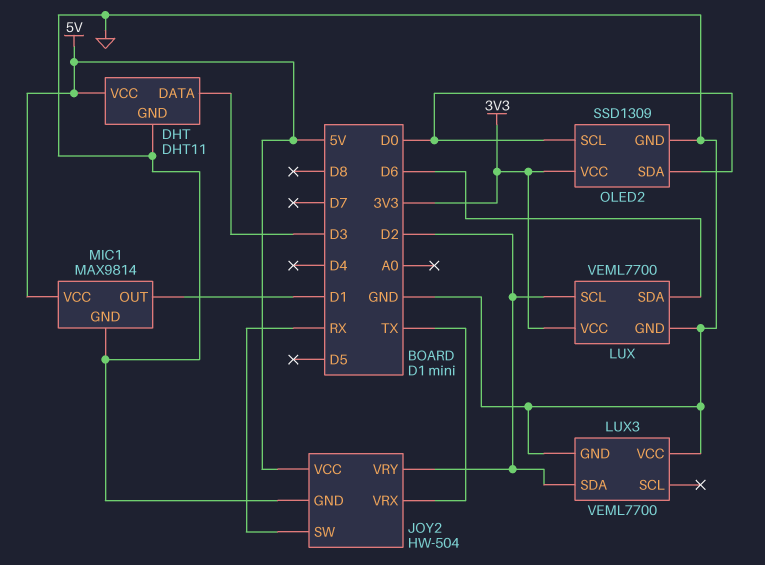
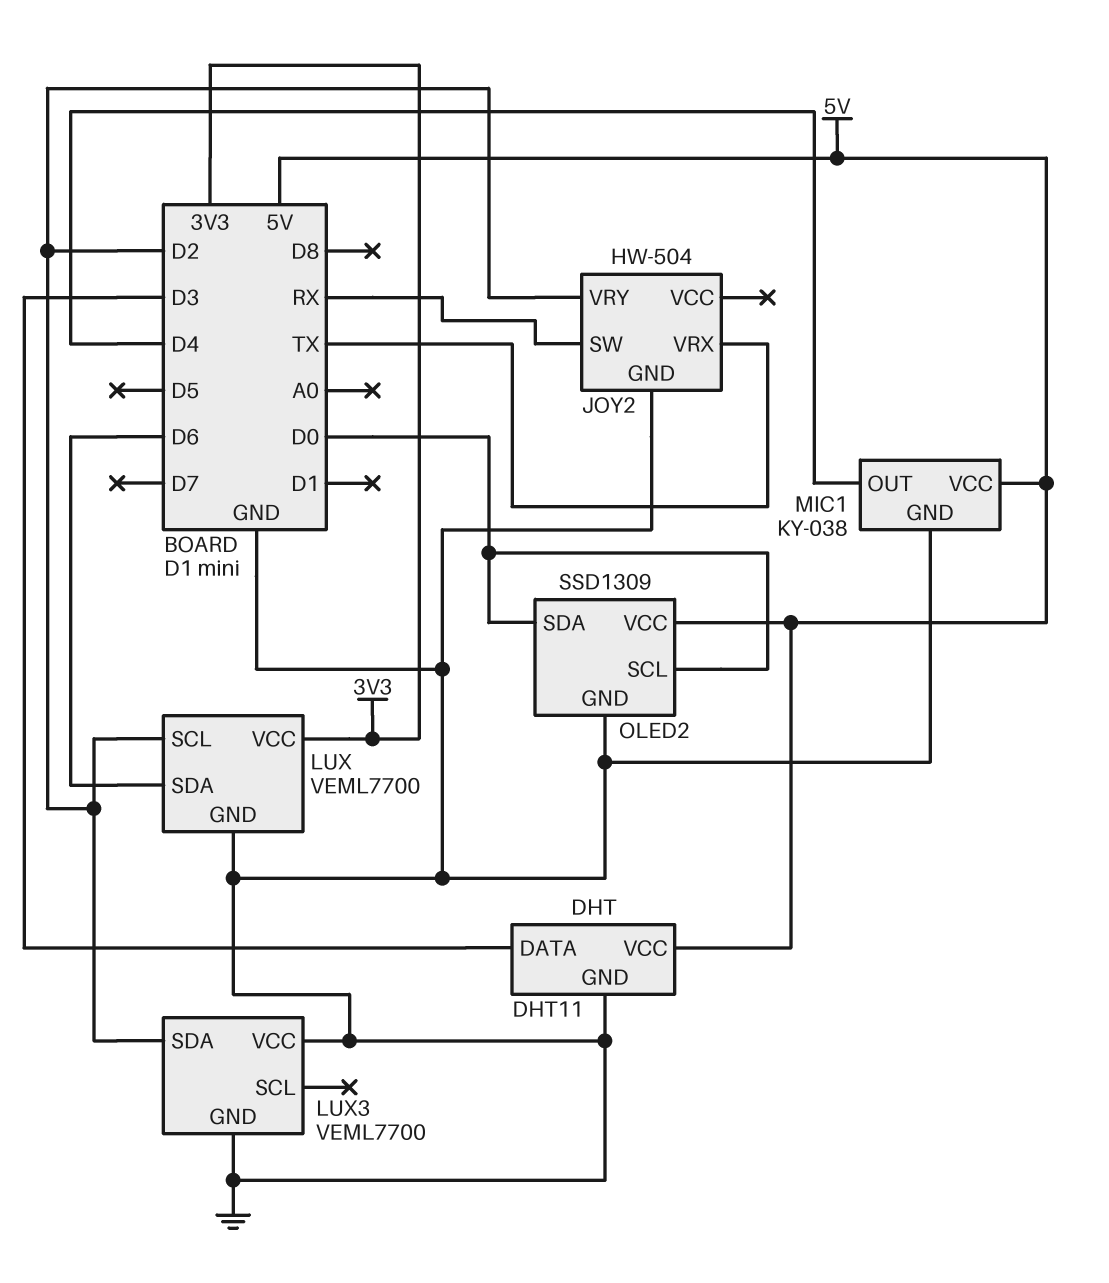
JOY2 pin VCC: 5V -> none
MIC1: MAX9814 -> KY-038
MIC1 pin OUT: D1 -> D4
OLED2 pin VCC: 3V3 -> 5V

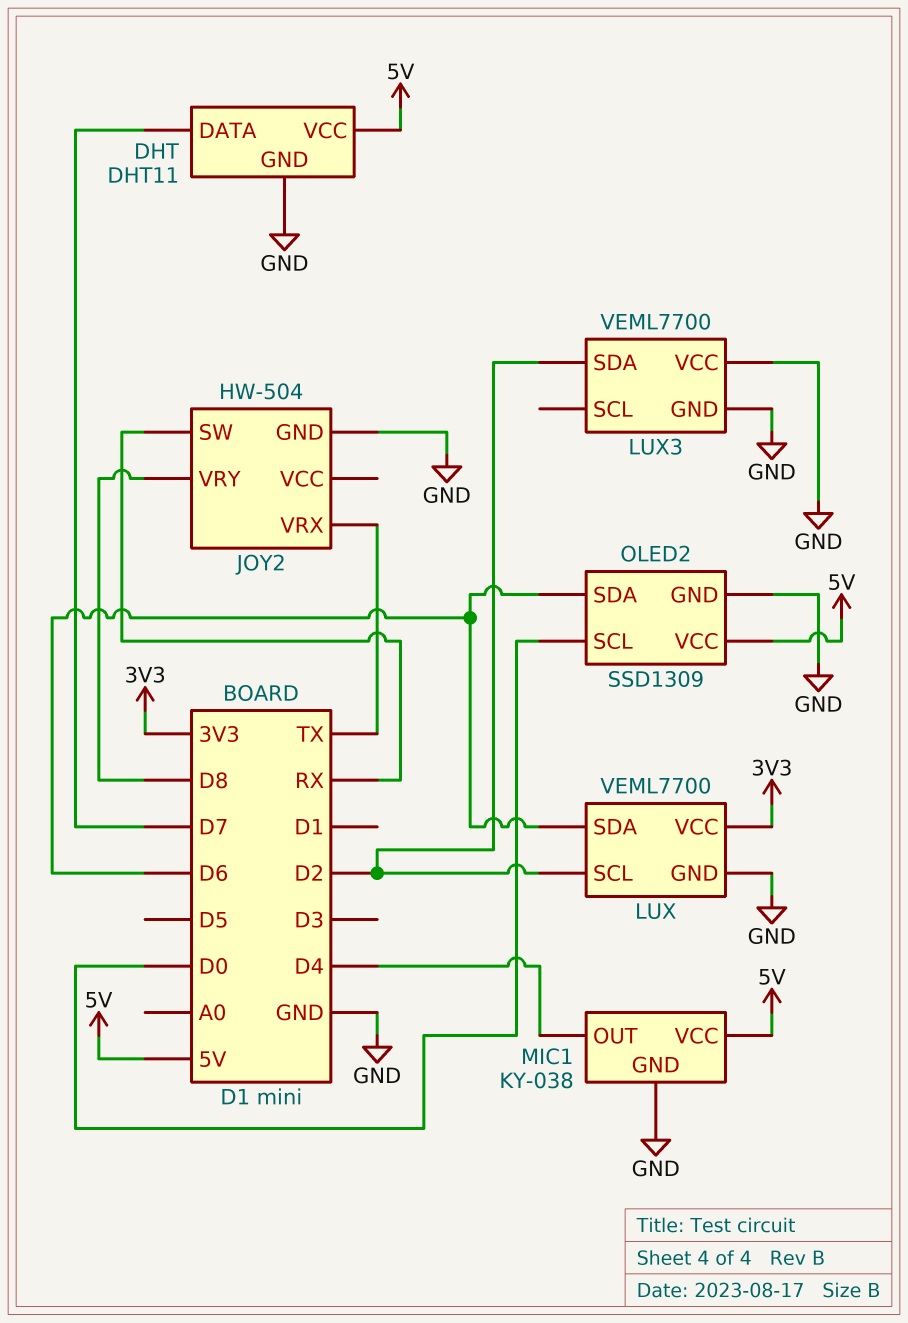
DHT pin DATA: D3 -> D7
JOY2 pin VRY: D2 -> D8
OLED2 pin SDA: D0 -> D6

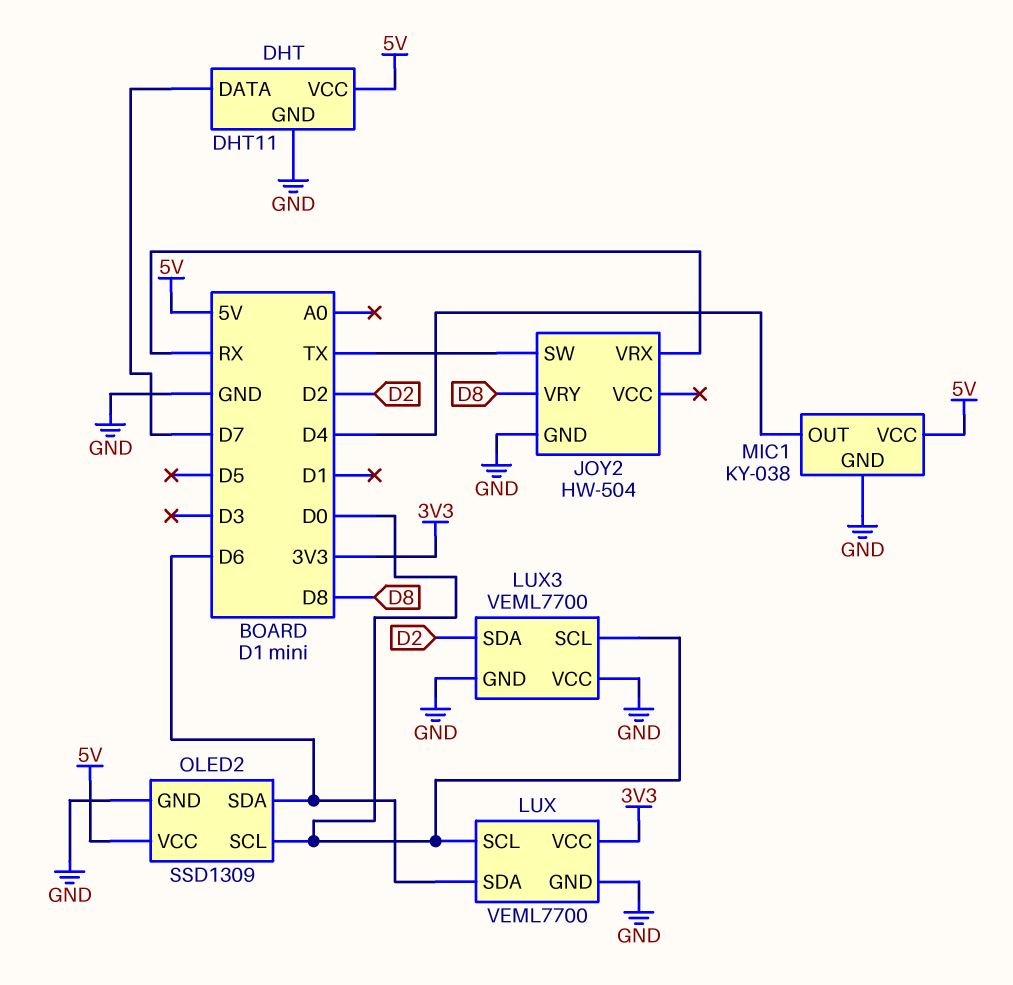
JOY2 pin SW: RX -> TX
JOY2 pin VRX: TX -> RX
LUX pin SCL: D2 -> D0
LUX3 pin SCL: none -> D0

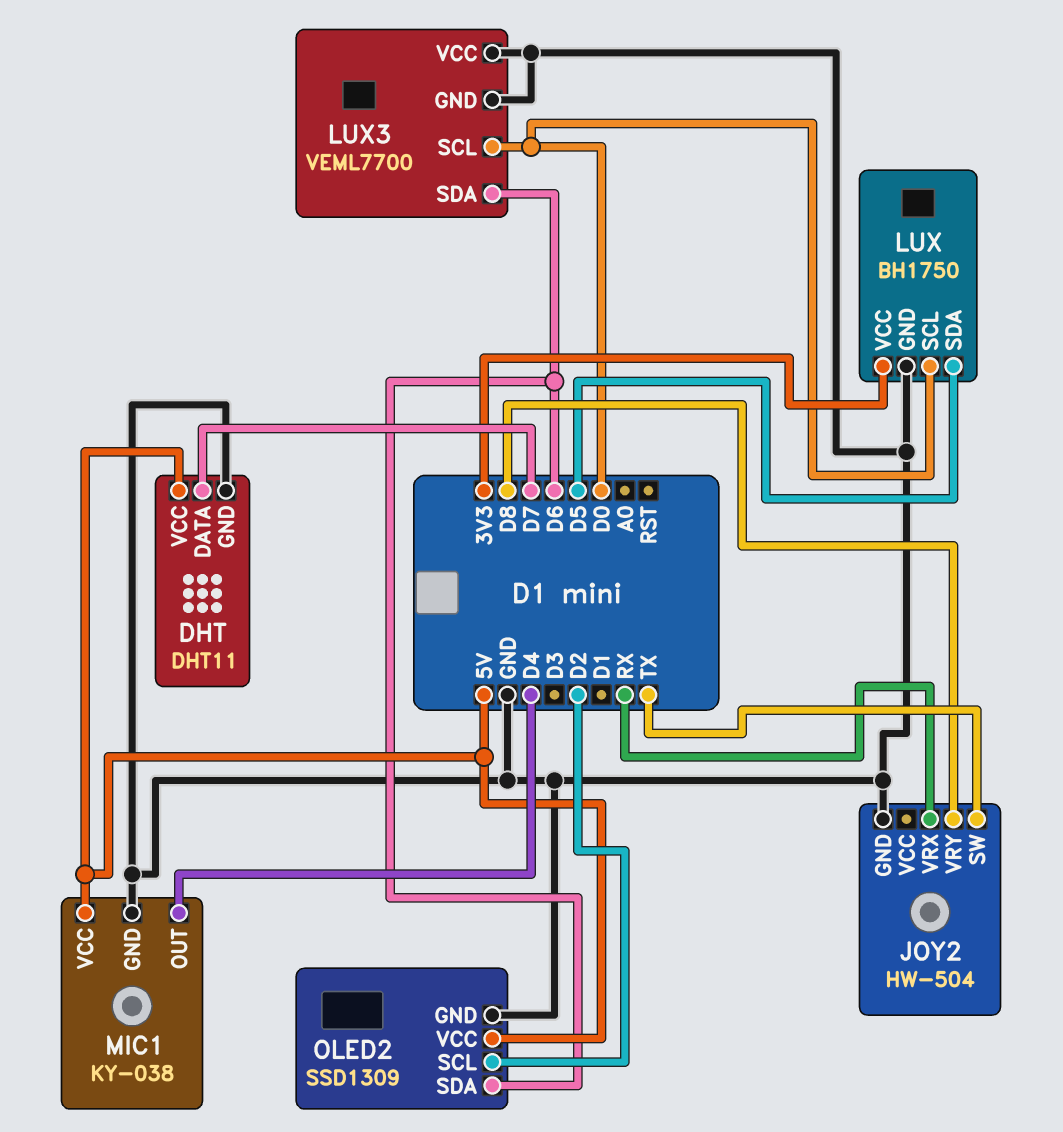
LUX: VEML7700 -> BH1750
LUX pin SDA: D6 -> D5
LUX3 pin SDA: D2 -> D6
OLED2 pin SCL: D0 -> D2

